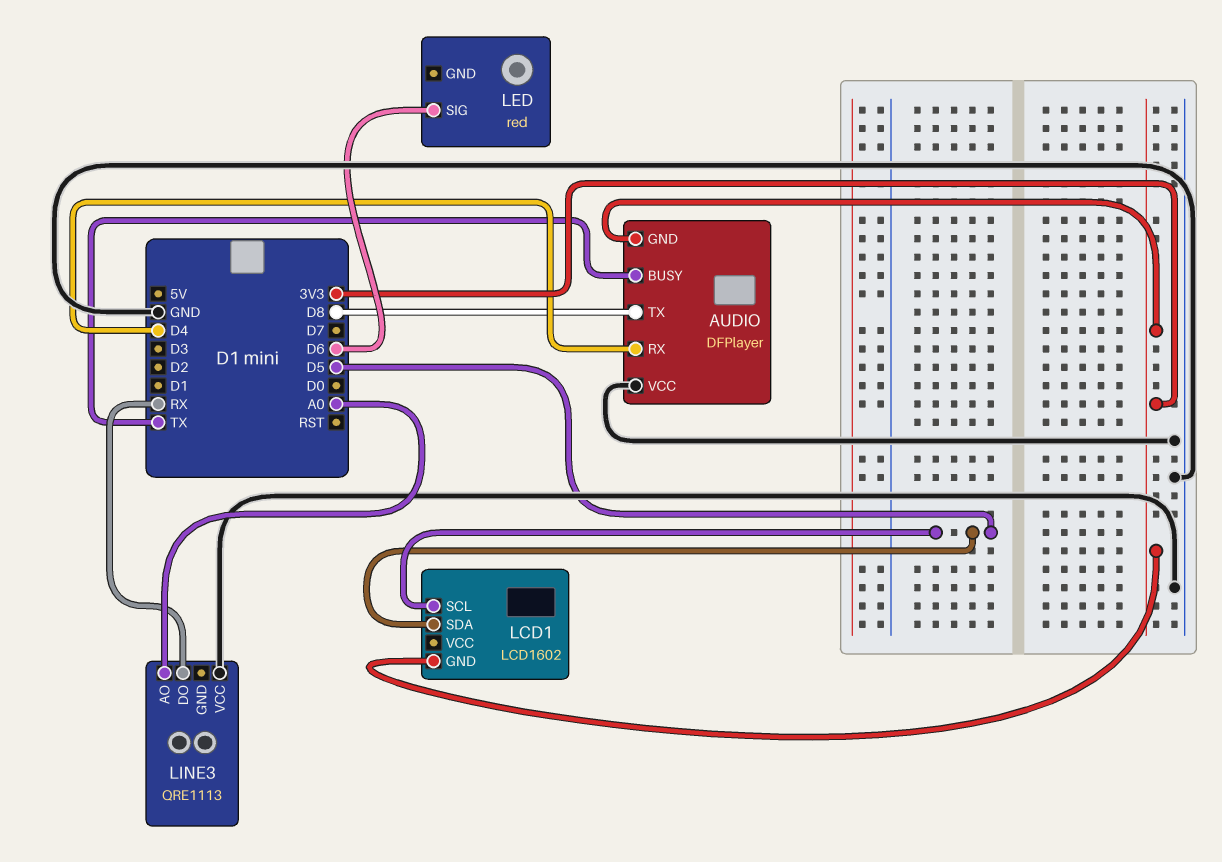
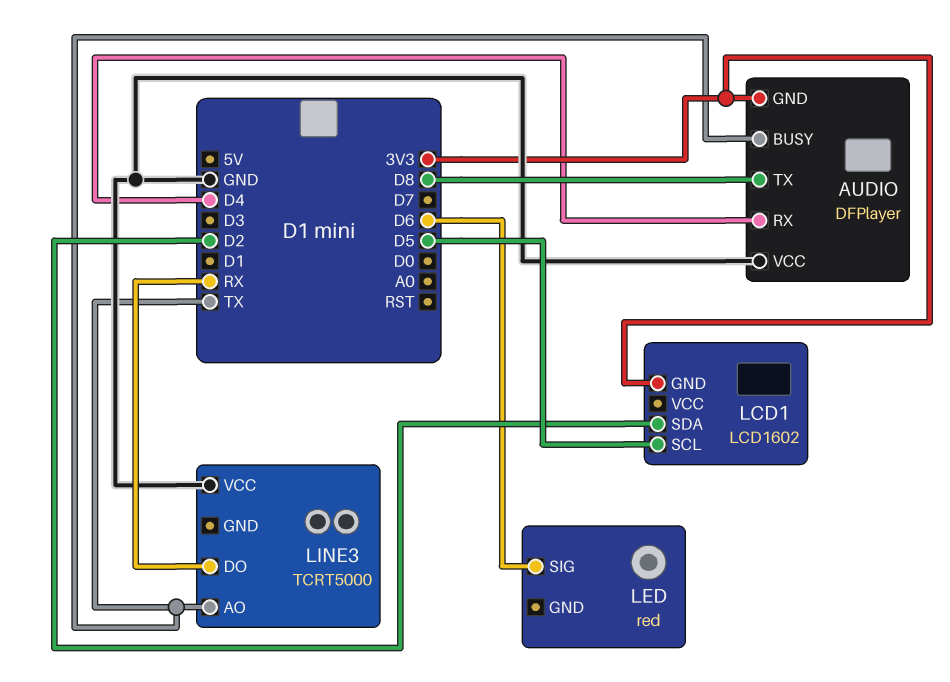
LCD1 pin SDA: D5 -> D2
LINE3: QRE1113 -> TCRT5000
LINE3 pin AO: A0 -> TX

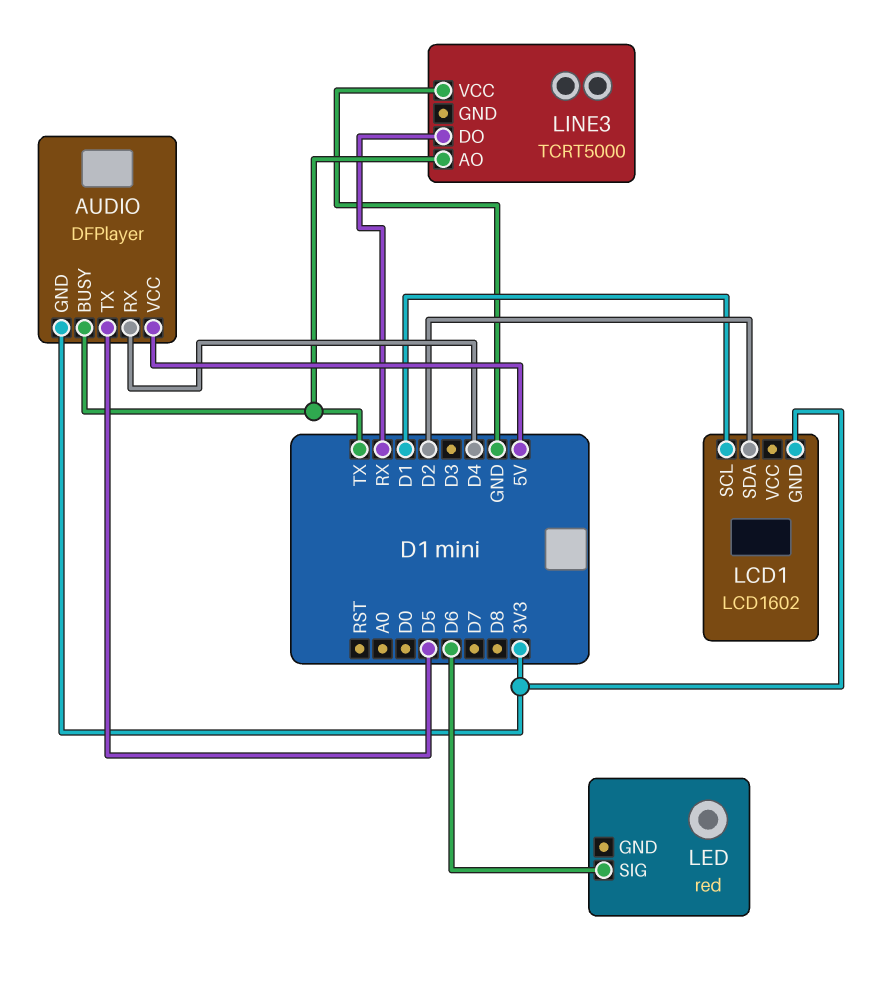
AUDIO pin TX: D8 -> D5
AUDIO pin VCC: GND -> 5V
LCD1 pin SCL: D5 -> D1

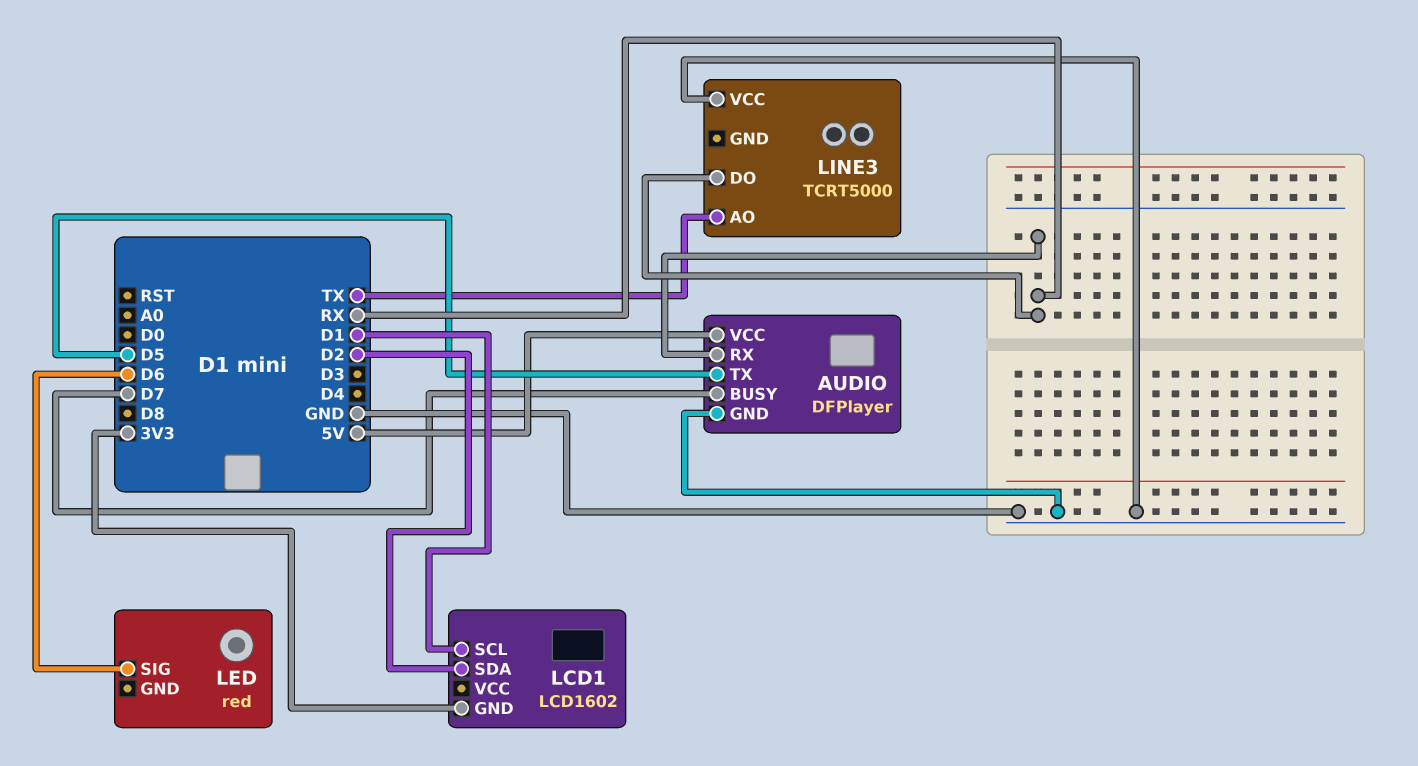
AUDIO pin BUSY: TX -> D7
AUDIO pin GND: 3V3 -> GND
AUDIO pin RX: D4 -> RX

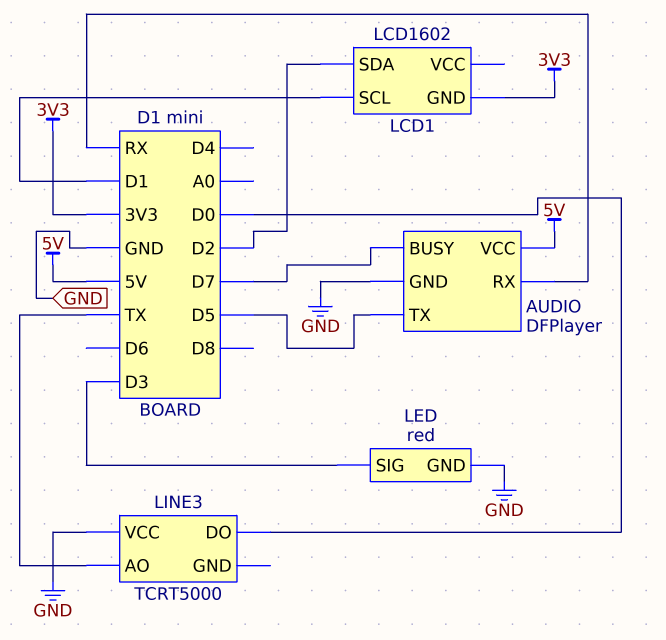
LED pin GND: none -> GND
LED pin SIG: D6 -> D3
LINE3 pin DO: RX -> D0

